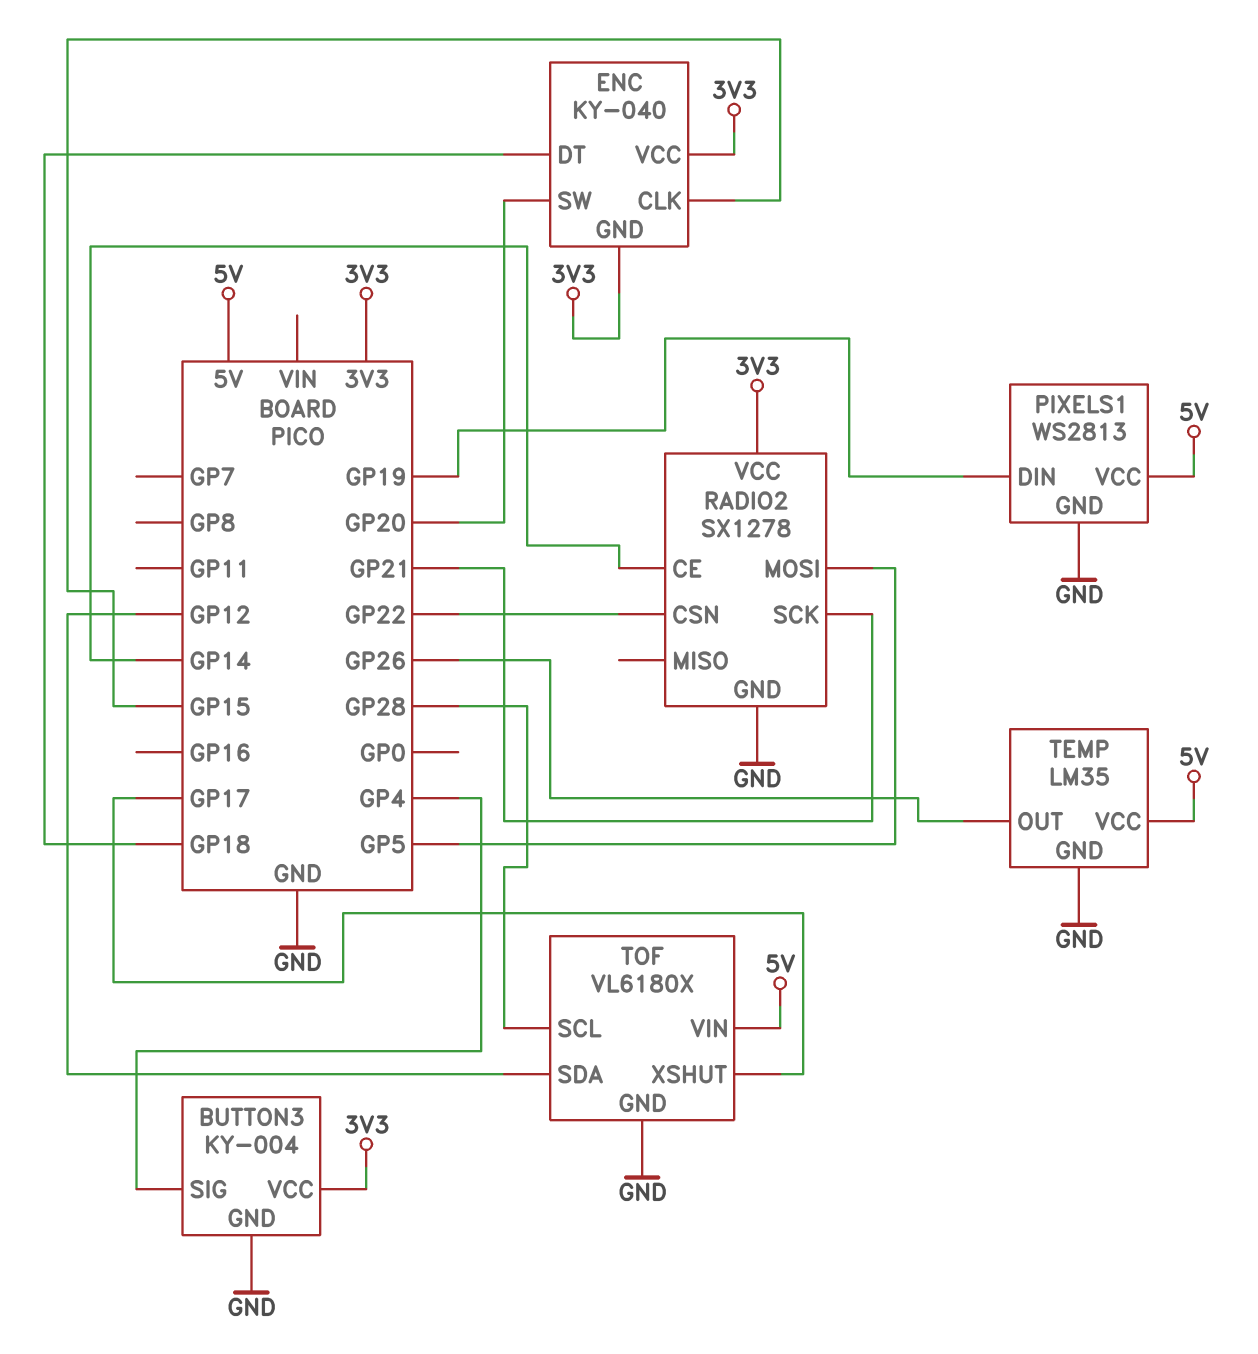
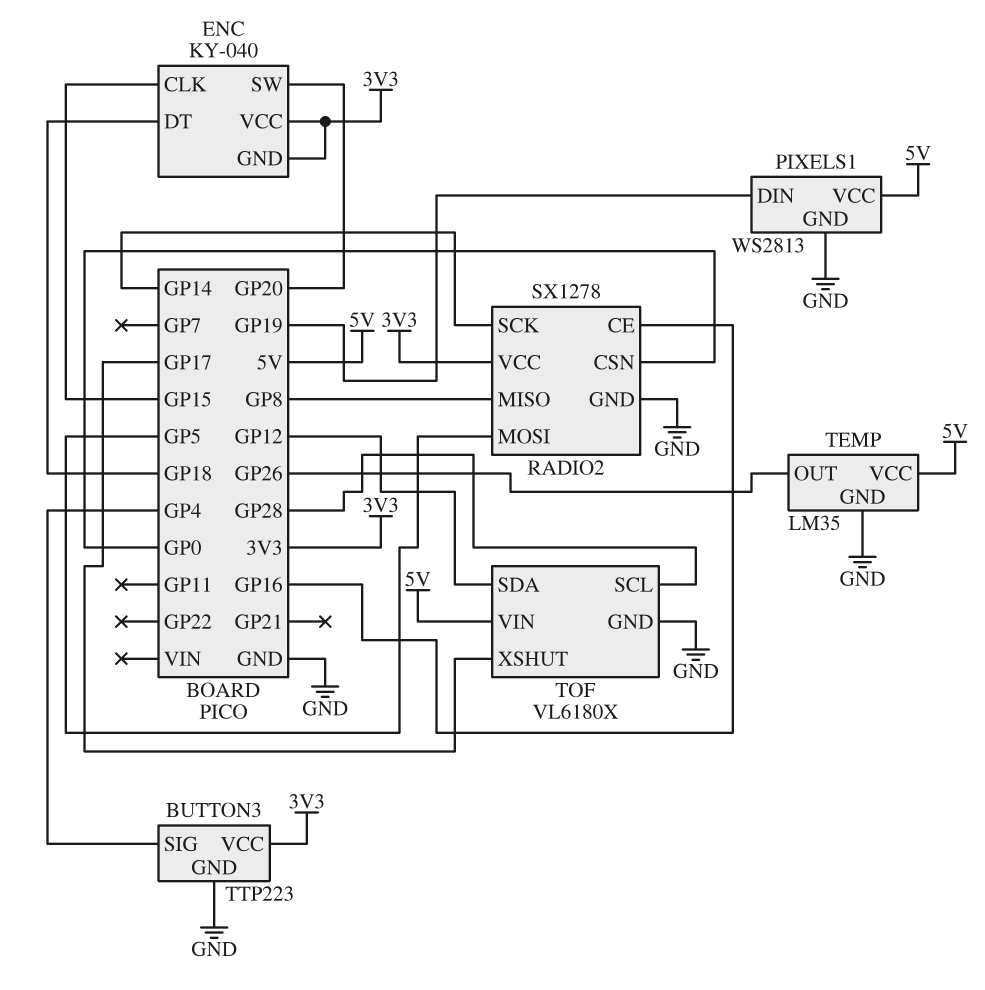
BUTTON3: KY-004 -> TTP223
RADIO2 pin CE: GP14 -> GP16
RADIO2 pin CSN: GP22 -> GP0
RADIO2 pin MISO: none -> GP8
RADIO2 pin SCK: GP21 -> GP14

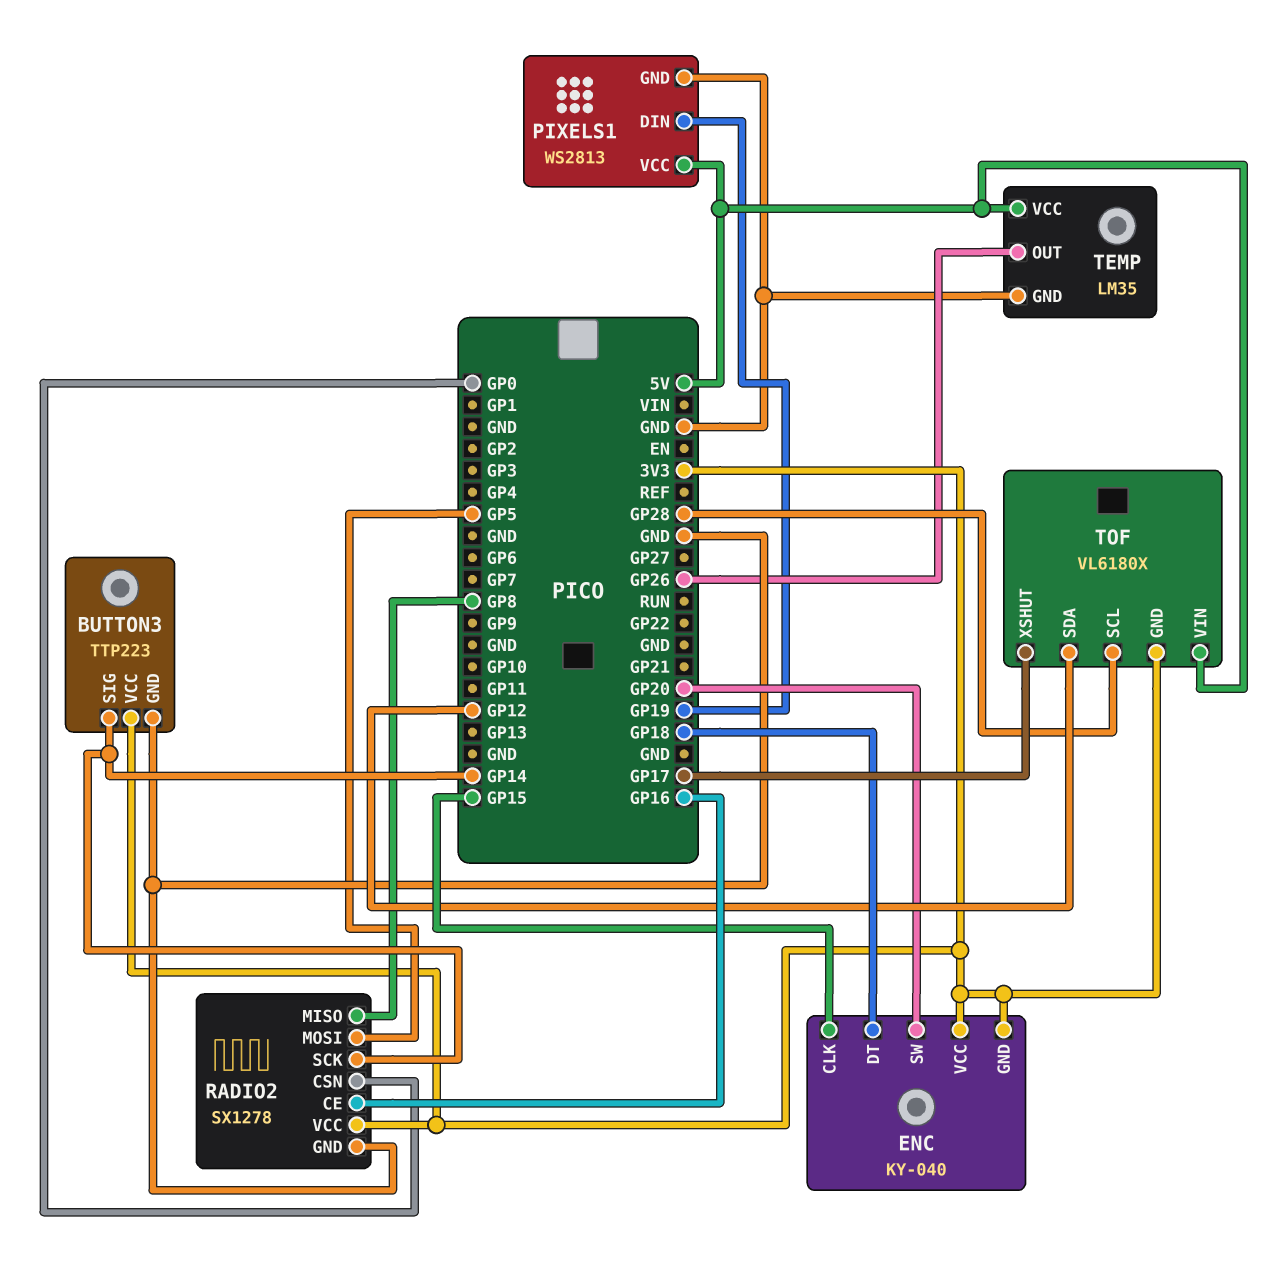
BUTTON3 pin SIG: GP4 -> GP14
TOF pin GND: GND -> 3V3

